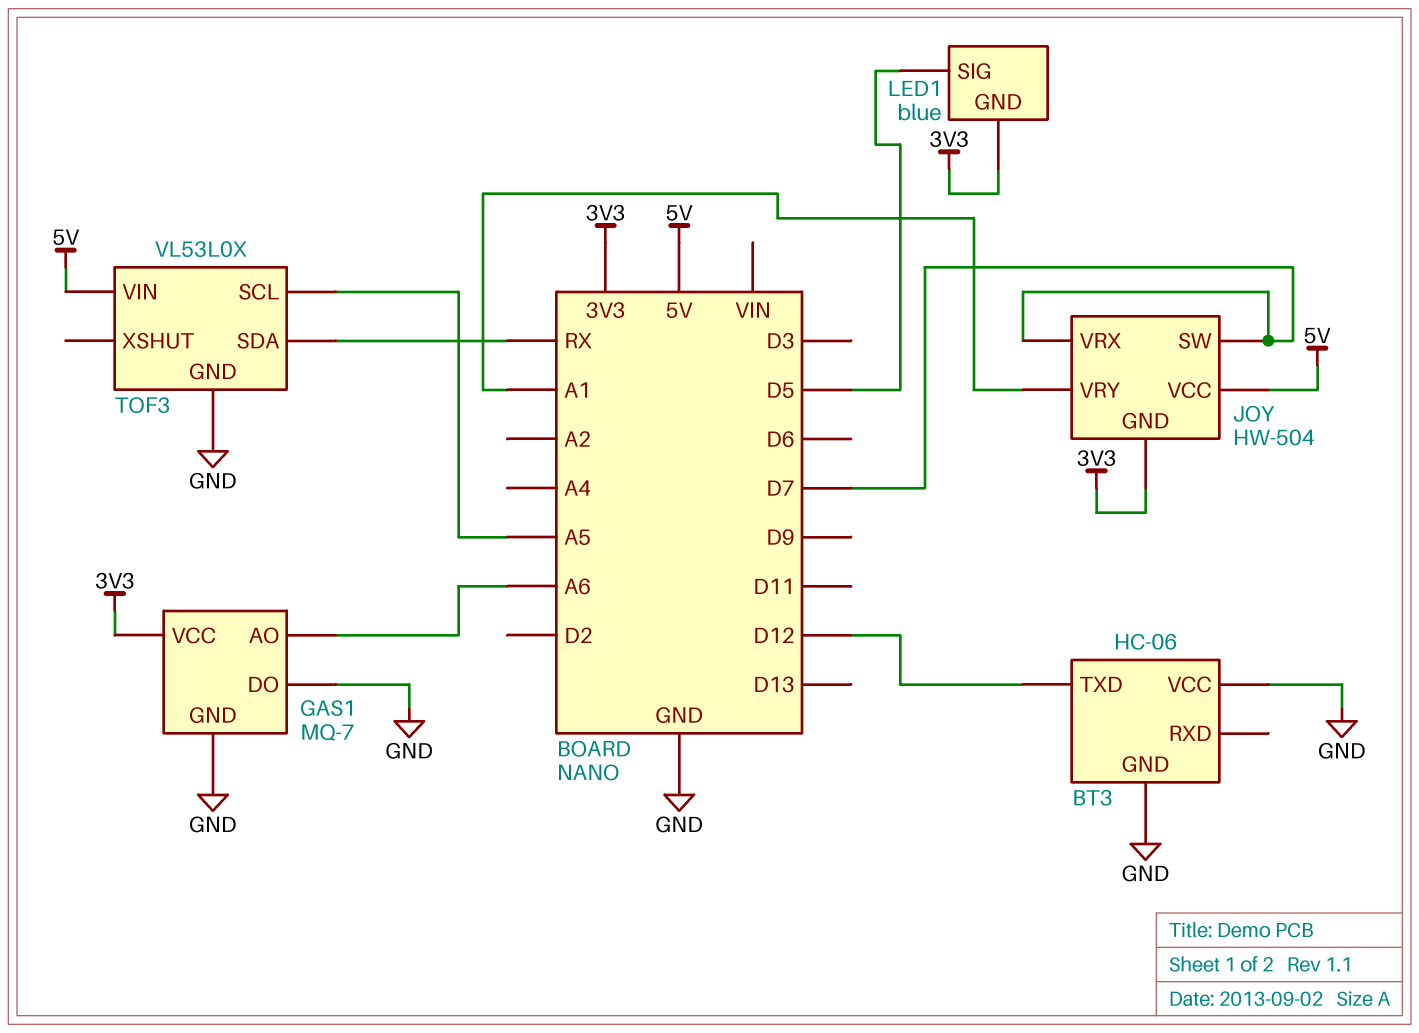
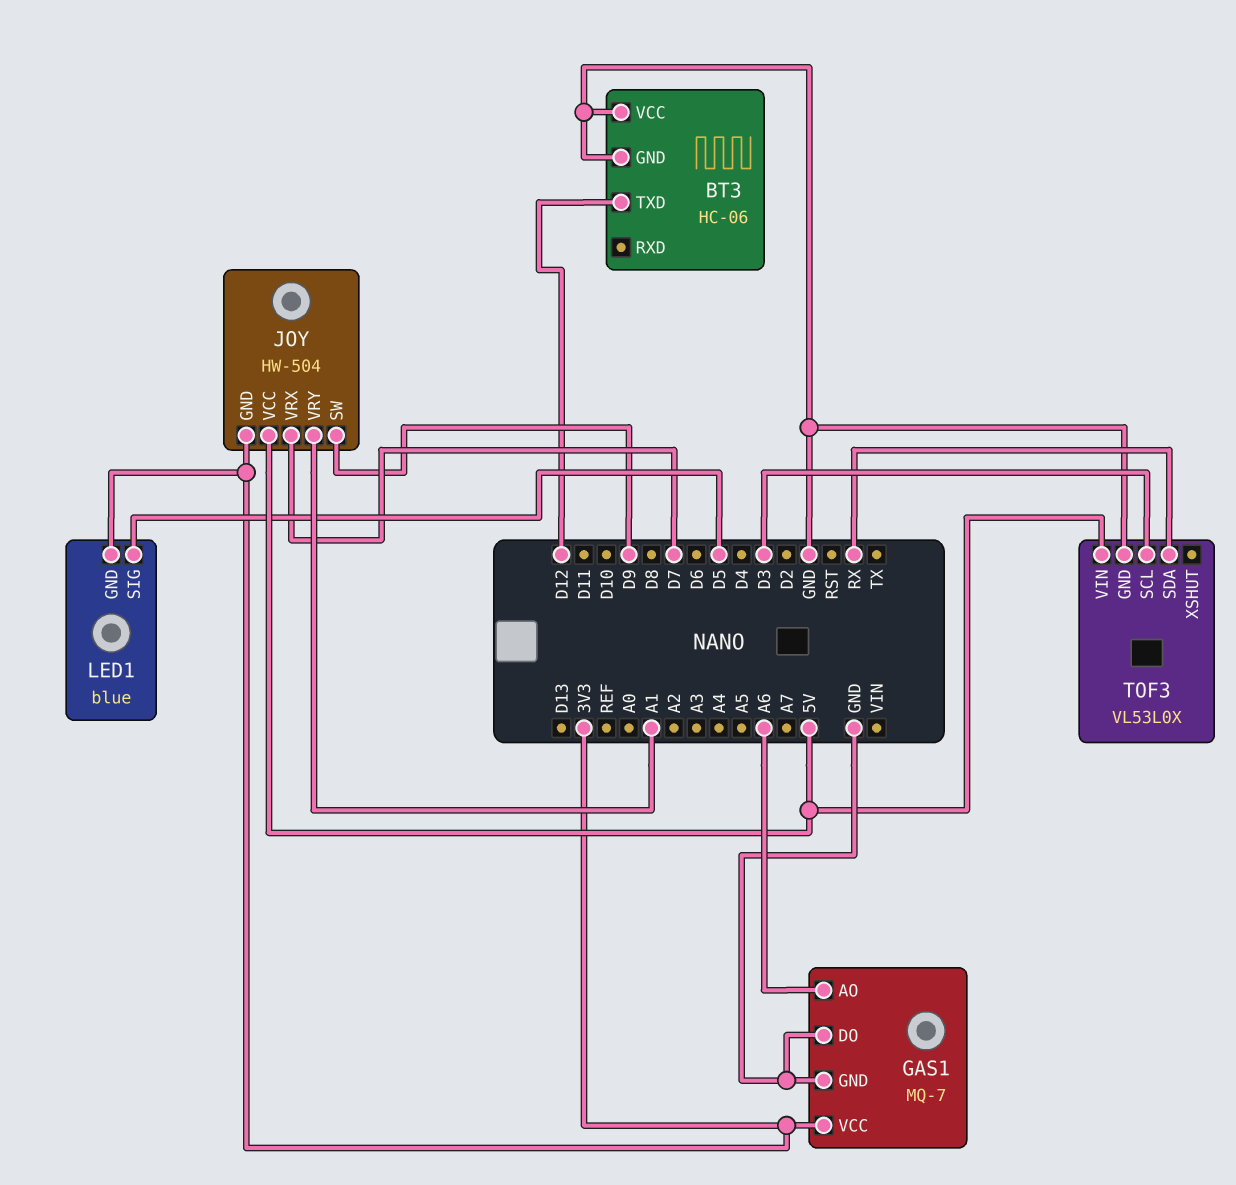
JOY pin SW: D7 -> D9
TOF3 pin SCL: A5 -> D3

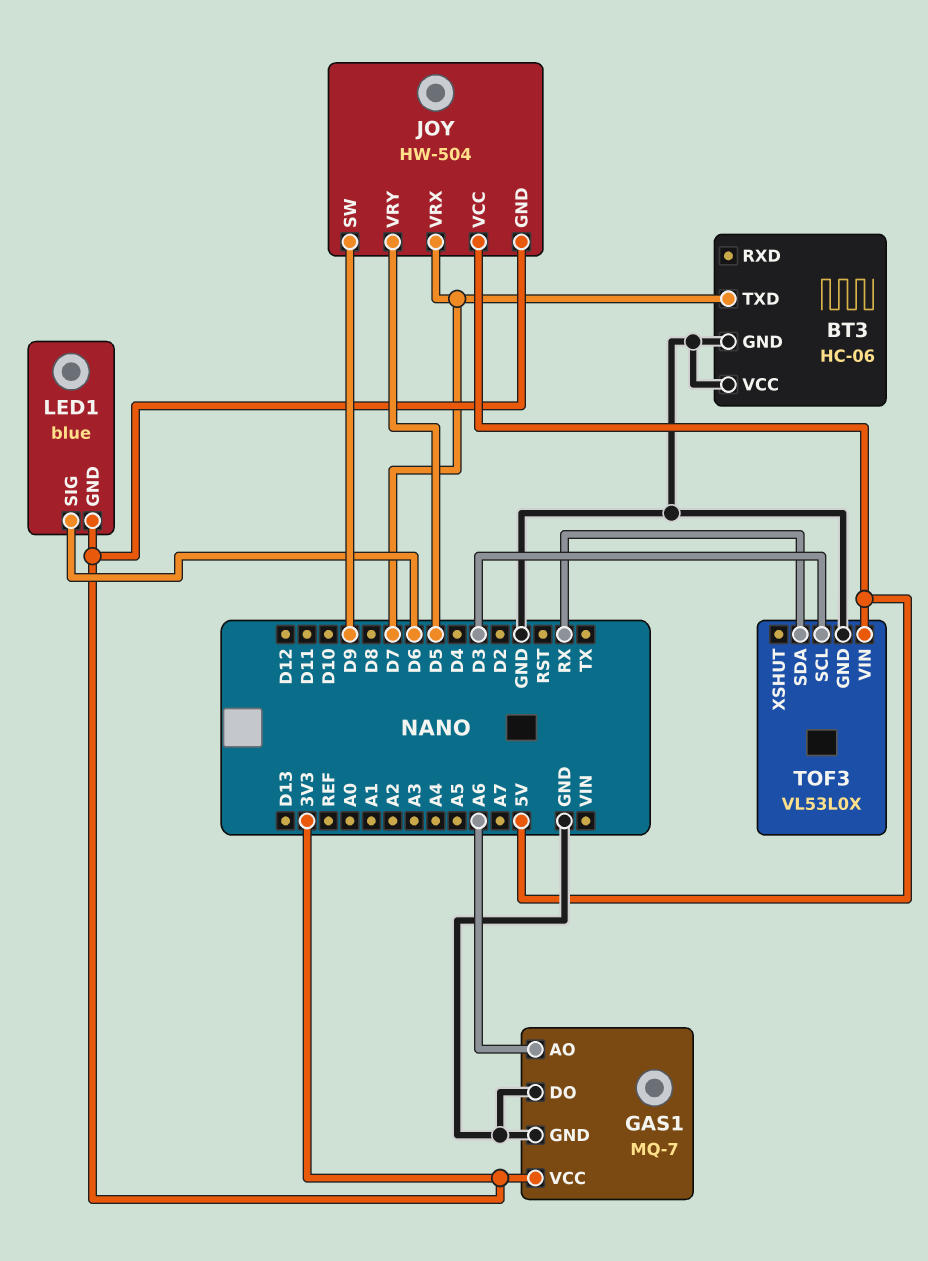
BT3 pin TXD: D12 -> D7
JOY pin VRY: A1 -> D5
LED1 pin SIG: D5 -> D6

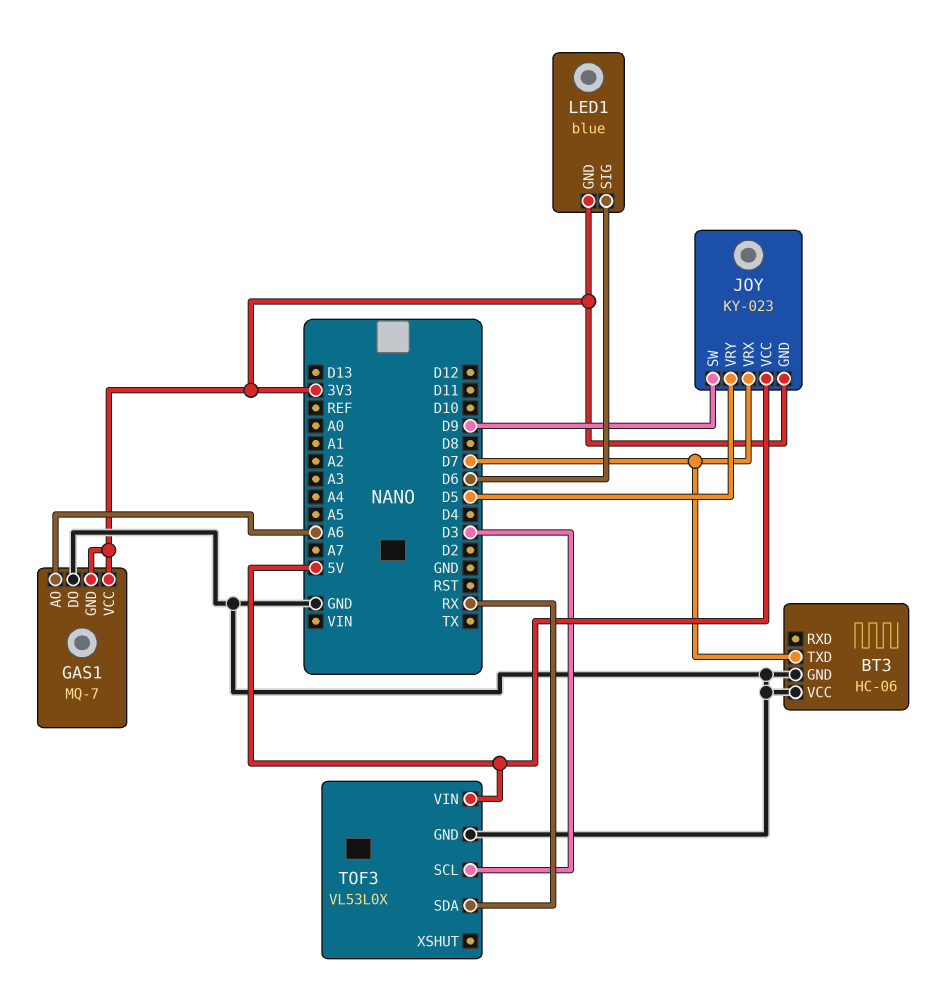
GAS1 pin GND: GND -> 3V3
JOY: HW-504 -> KY-023

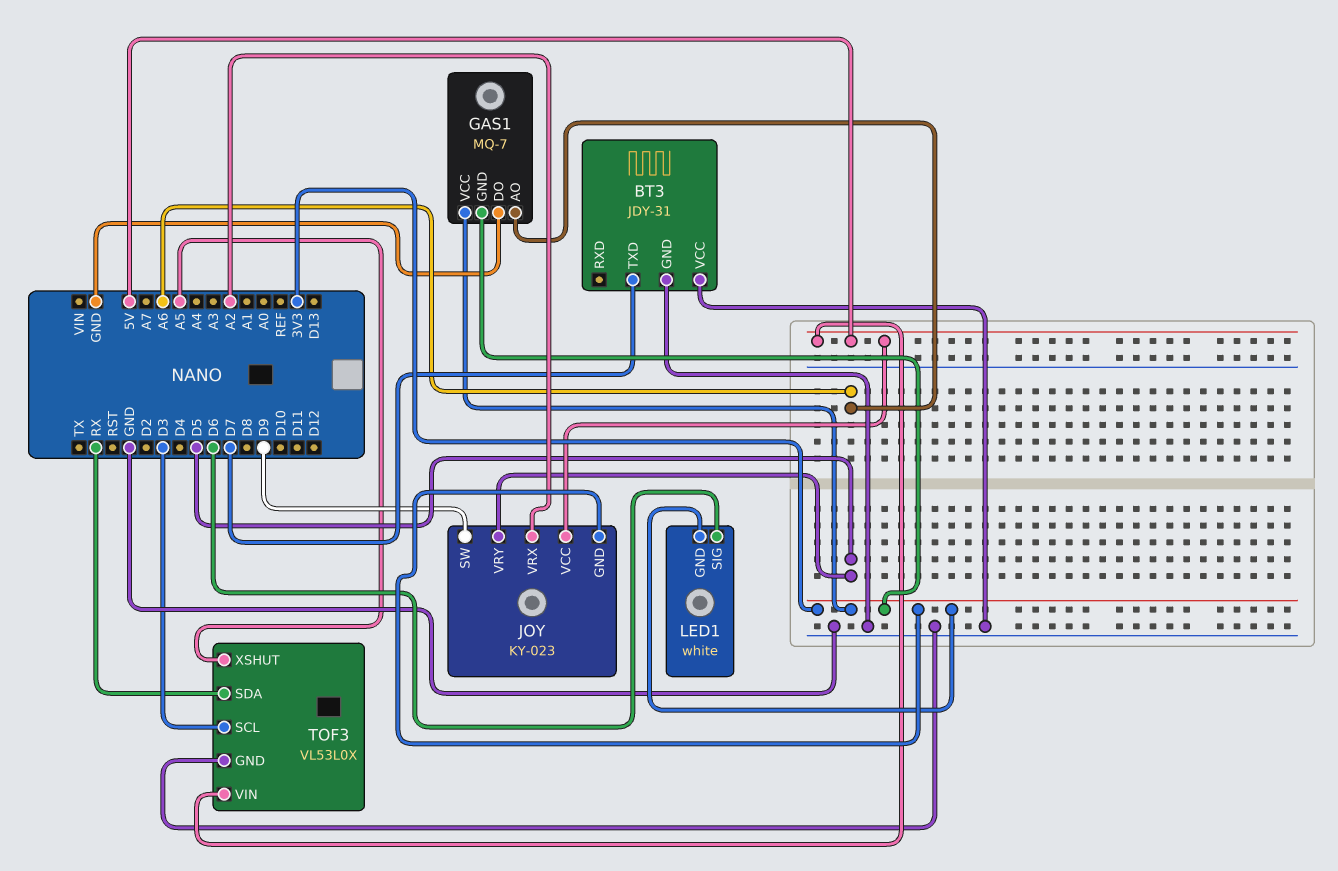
BT3: HC-06 -> JDY-31
JOY pin VRX: D7 -> A2
LED1: blue -> white
TOF3 pin XSHUT: none -> A5

